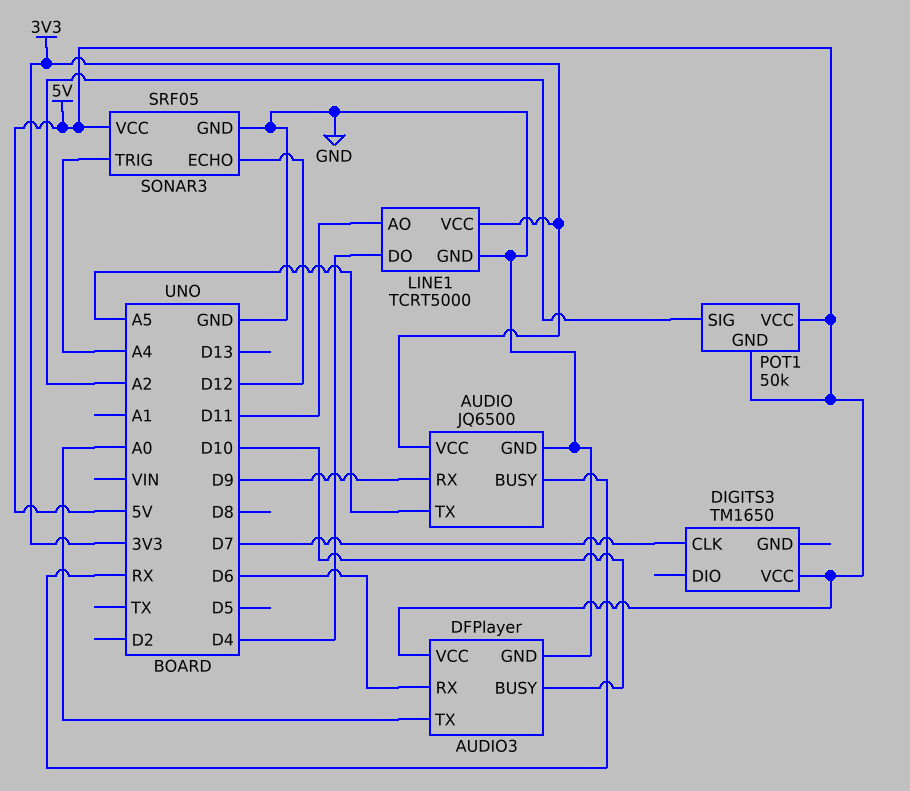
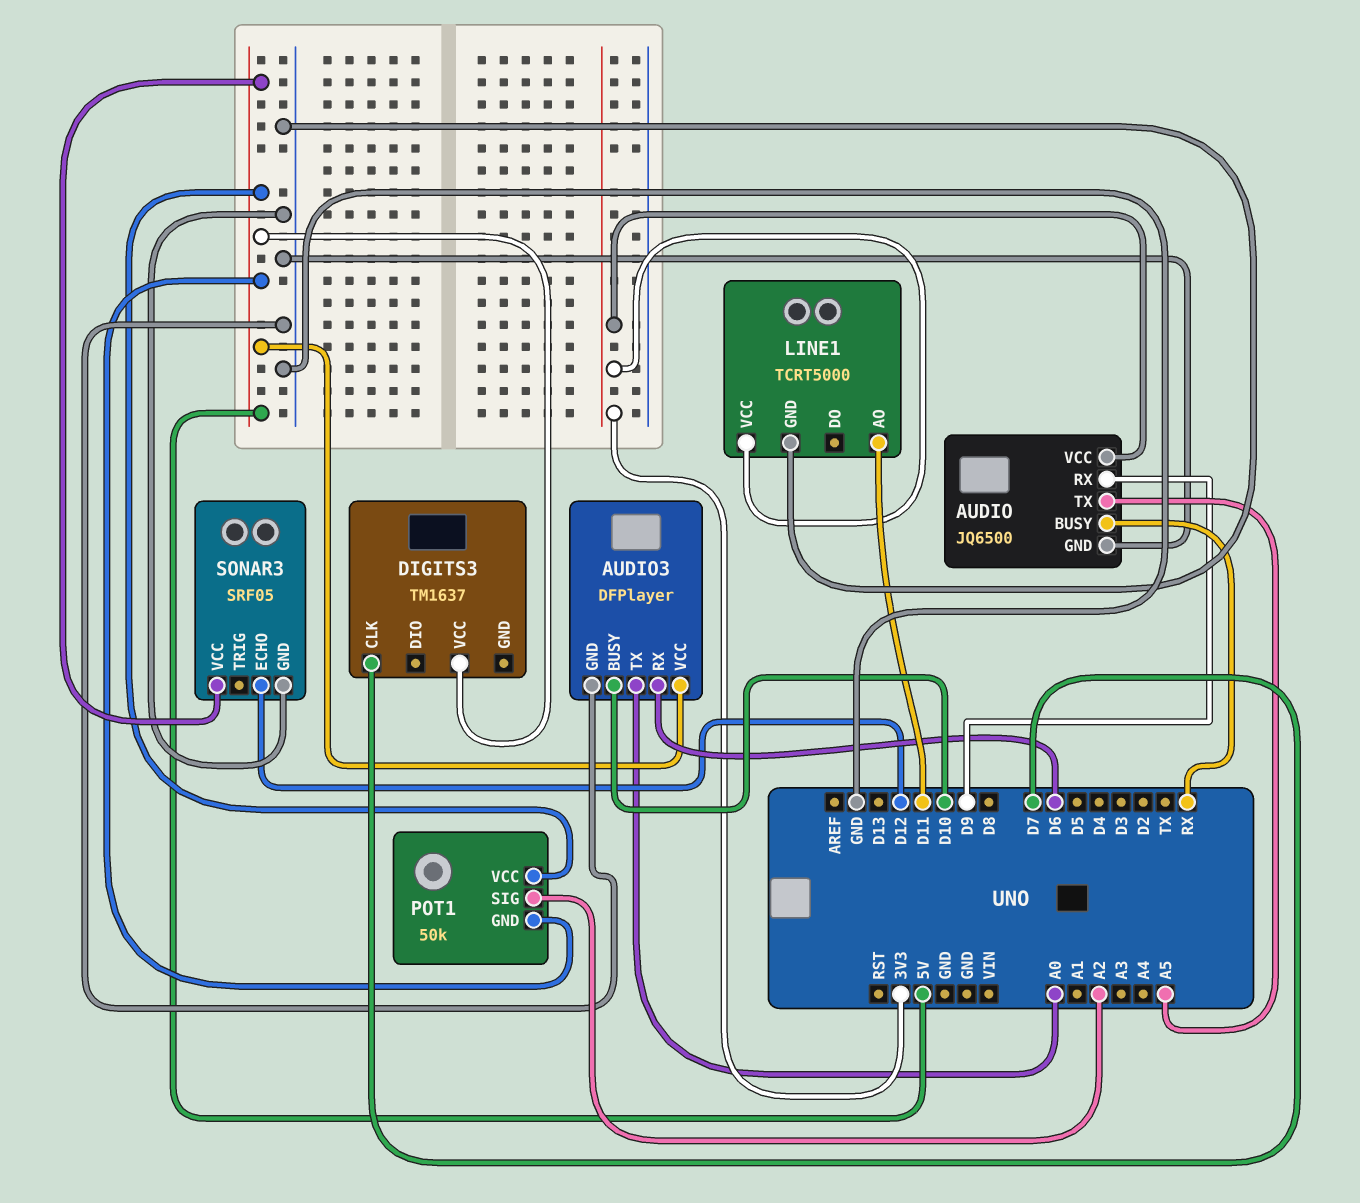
DIGITS3: TM1650 -> TM1637
LINE1 pin DO: D4 -> none
SONAR3 pin TRIG: A4 -> none

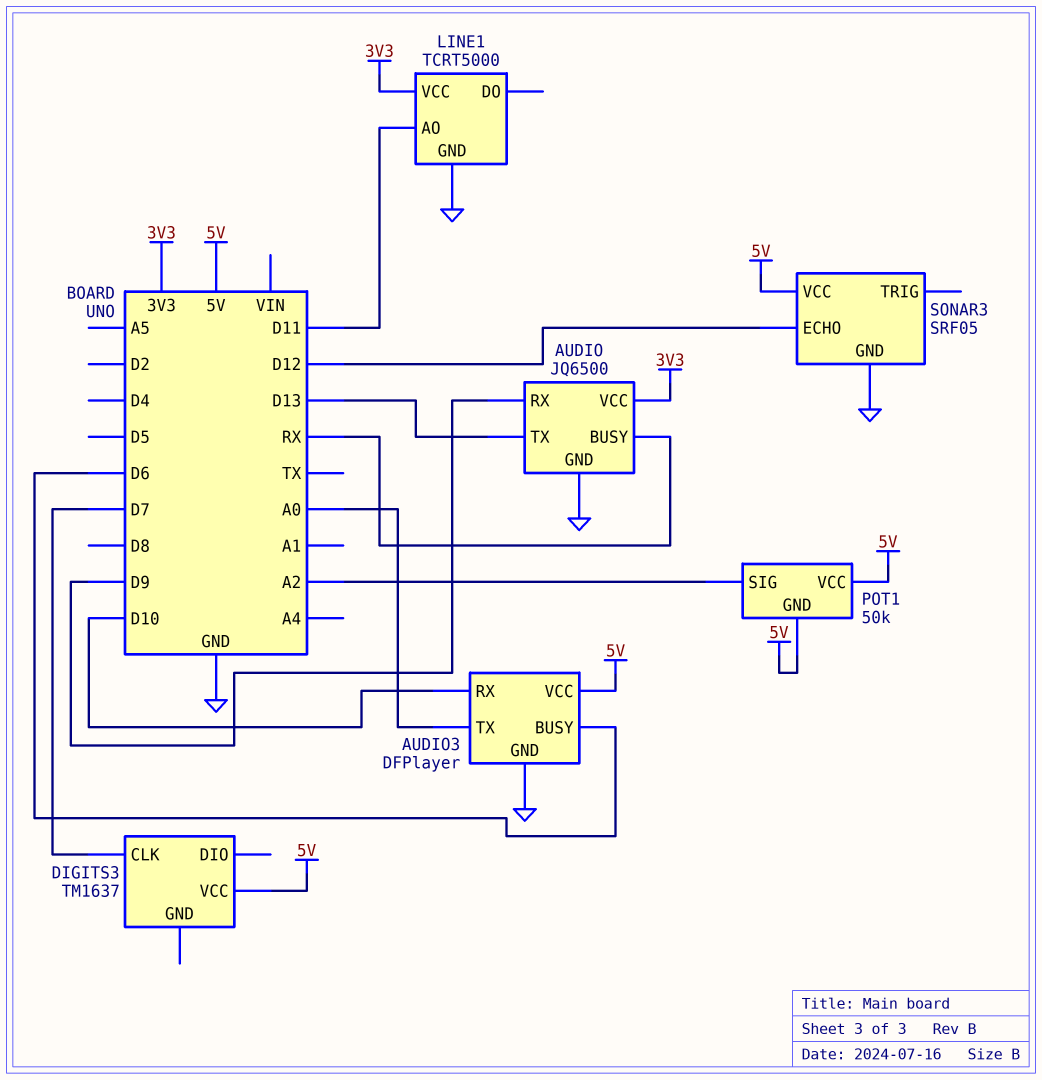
AUDIO pin TX: A5 -> D13
AUDIO3 pin BUSY: D10 -> D6
AUDIO3 pin RX: D6 -> D10

